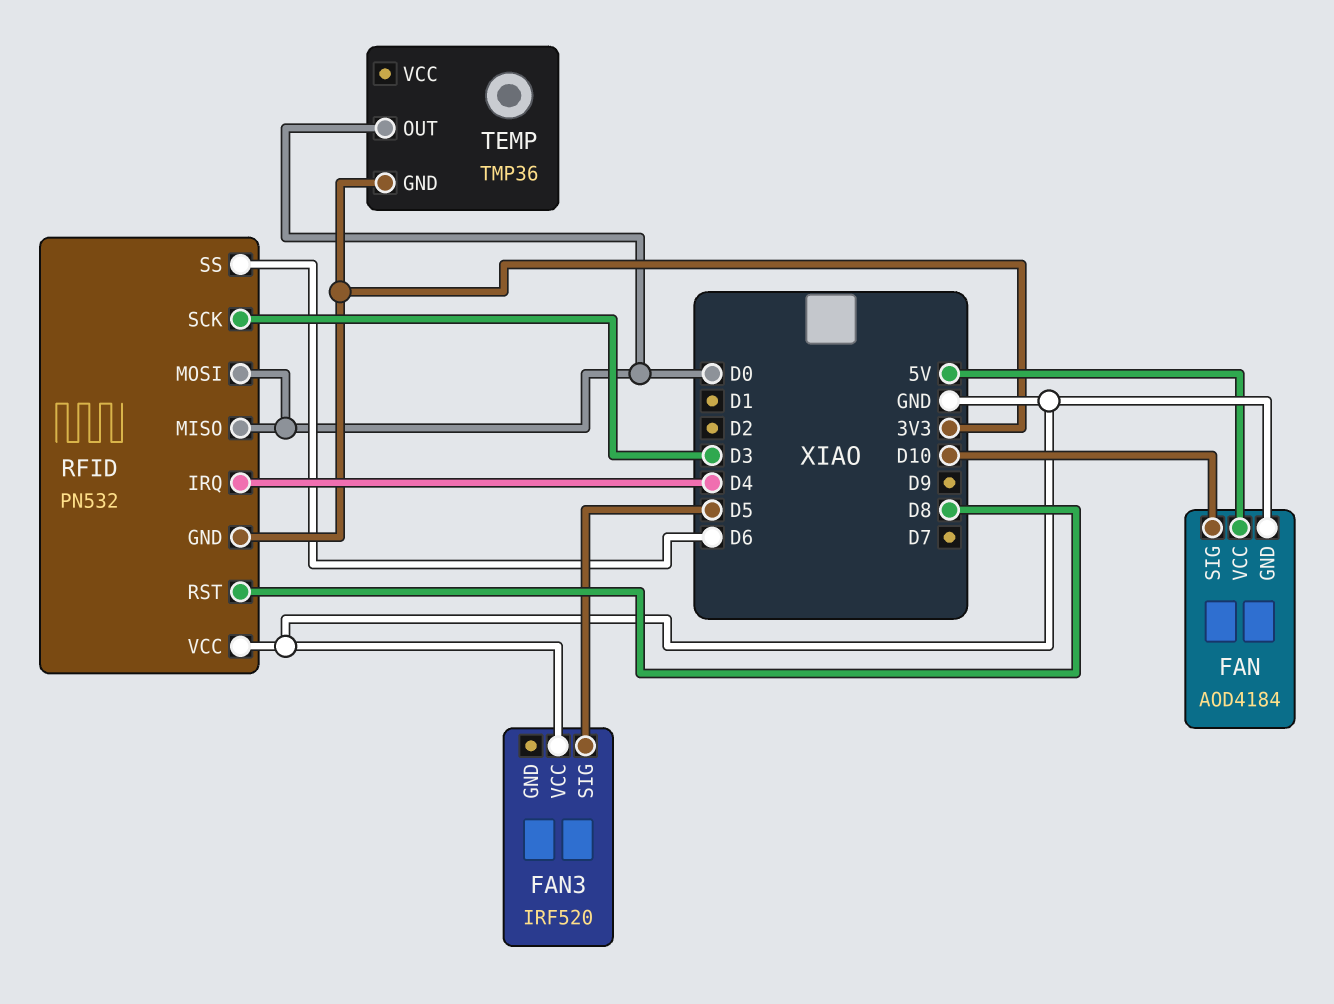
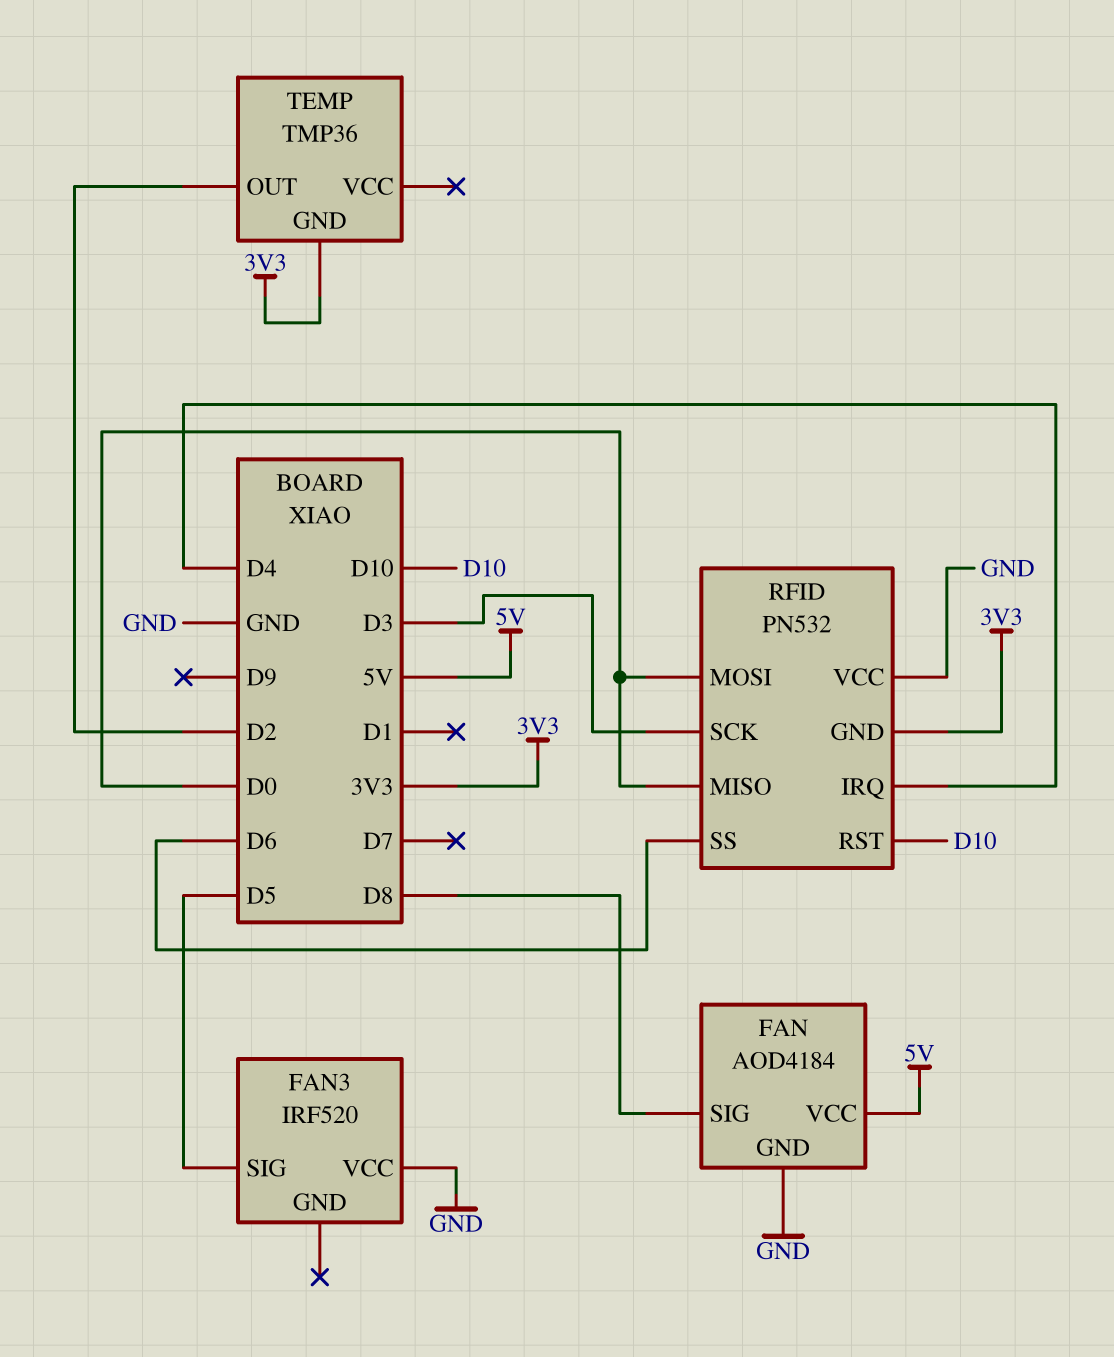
FAN pin SIG: D10 -> D8
RFID pin RST: D8 -> D10
TEMP pin OUT: D0 -> D2

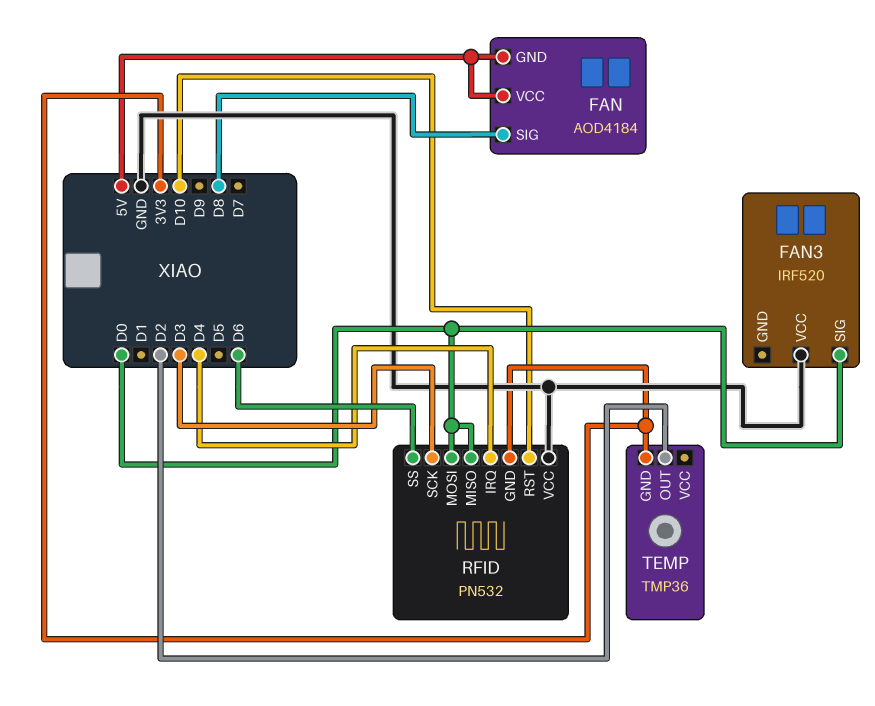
FAN pin GND: GND -> 5V
FAN3 pin SIG: D5 -> D0

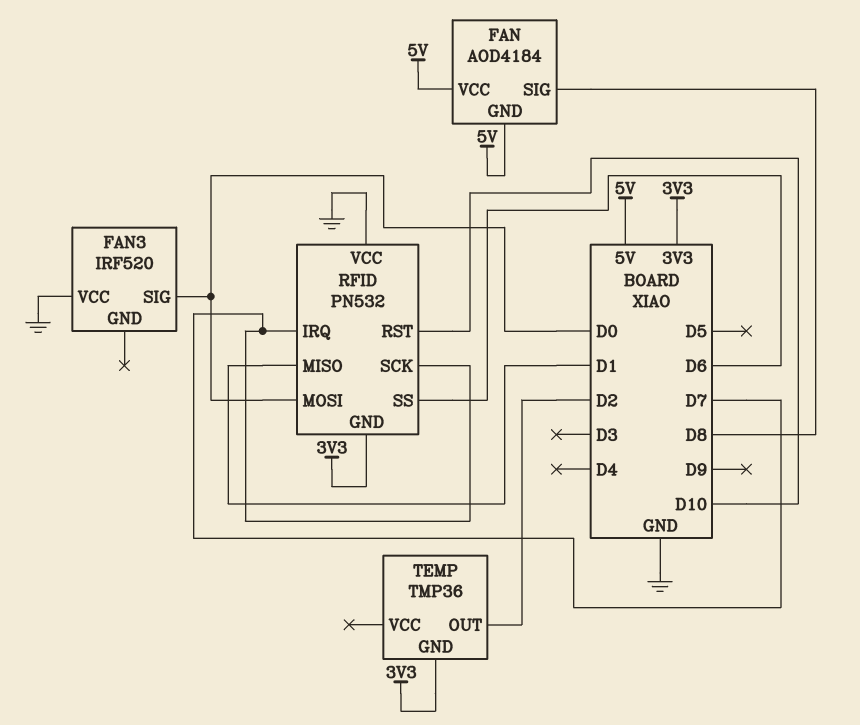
RFID pin IRQ: D4 -> D7
RFID pin MISO: D0 -> D1
RFID pin SCK: D3 -> D7

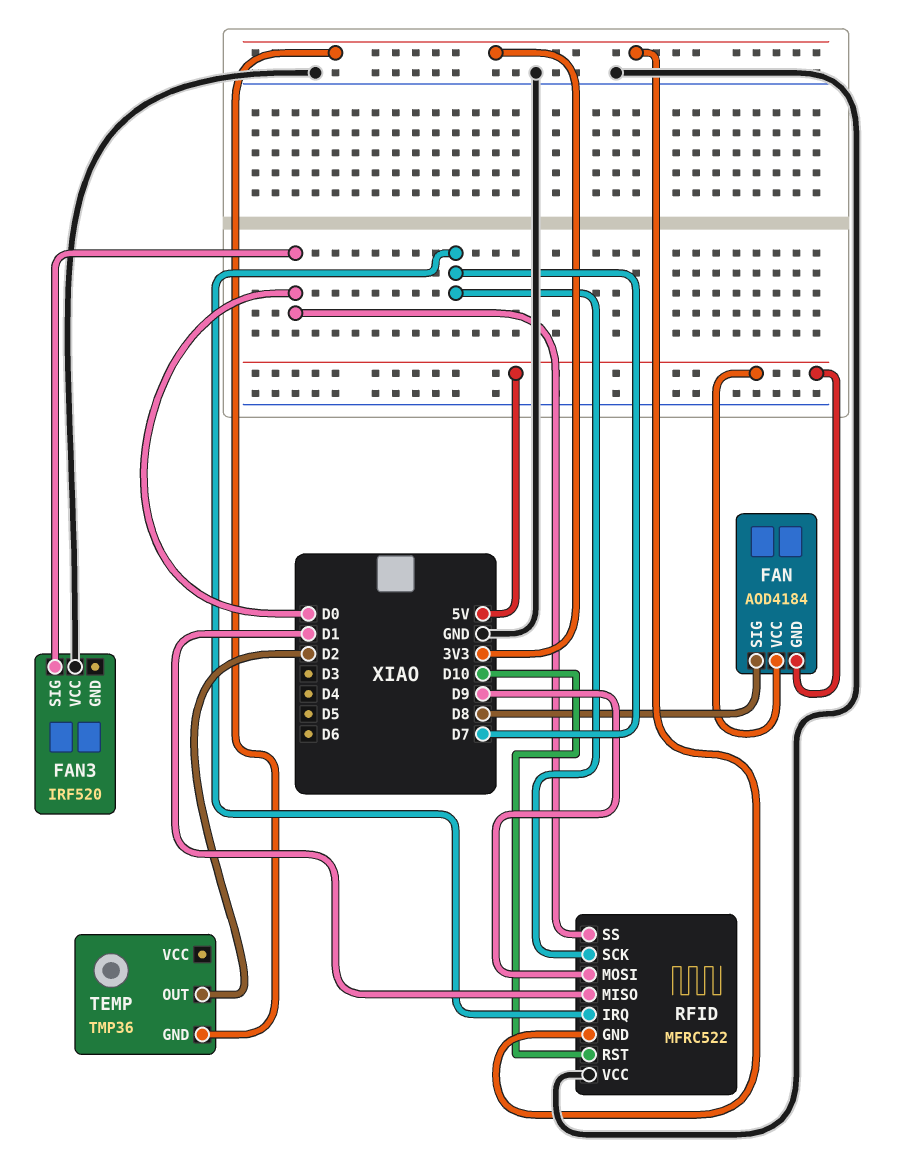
RFID: PN532 -> MFRC522
RFID pin MOSI: D0 -> D9
RFID pin SS: D6 -> D0

